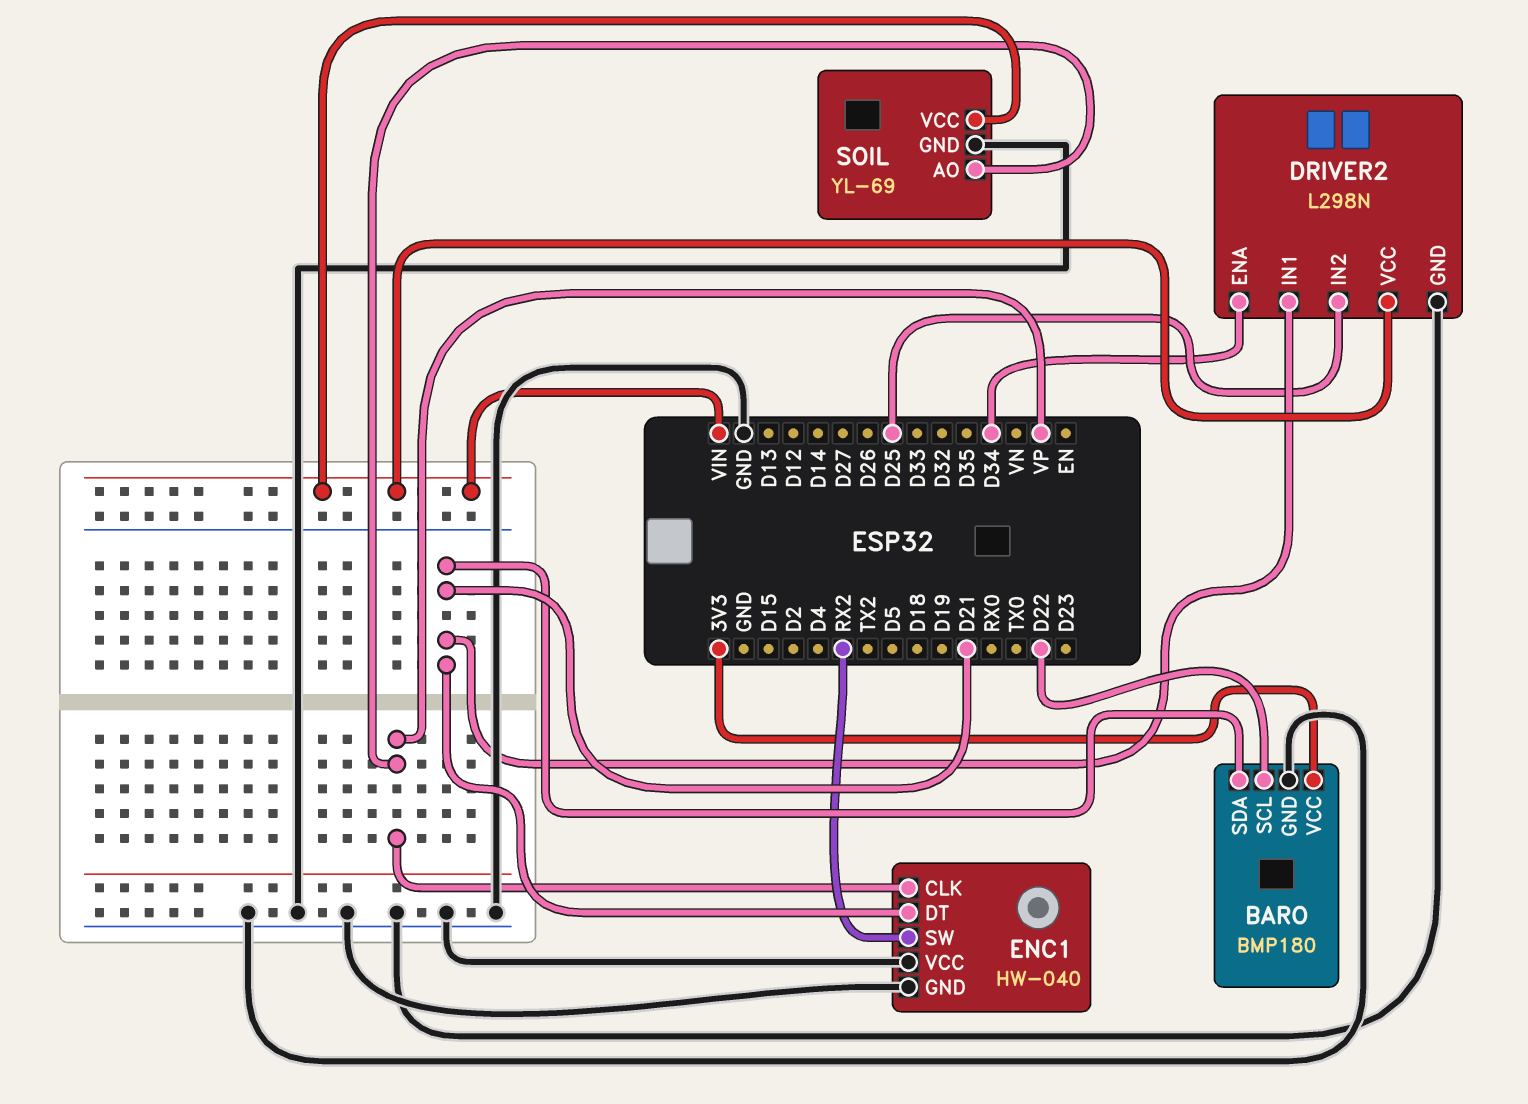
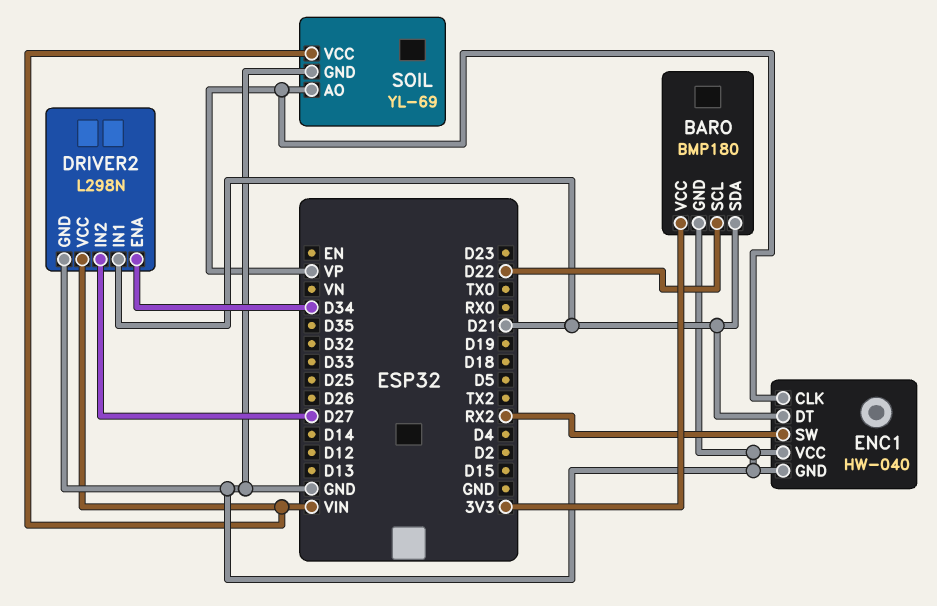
DRIVER2 pin IN2: D25 -> D27

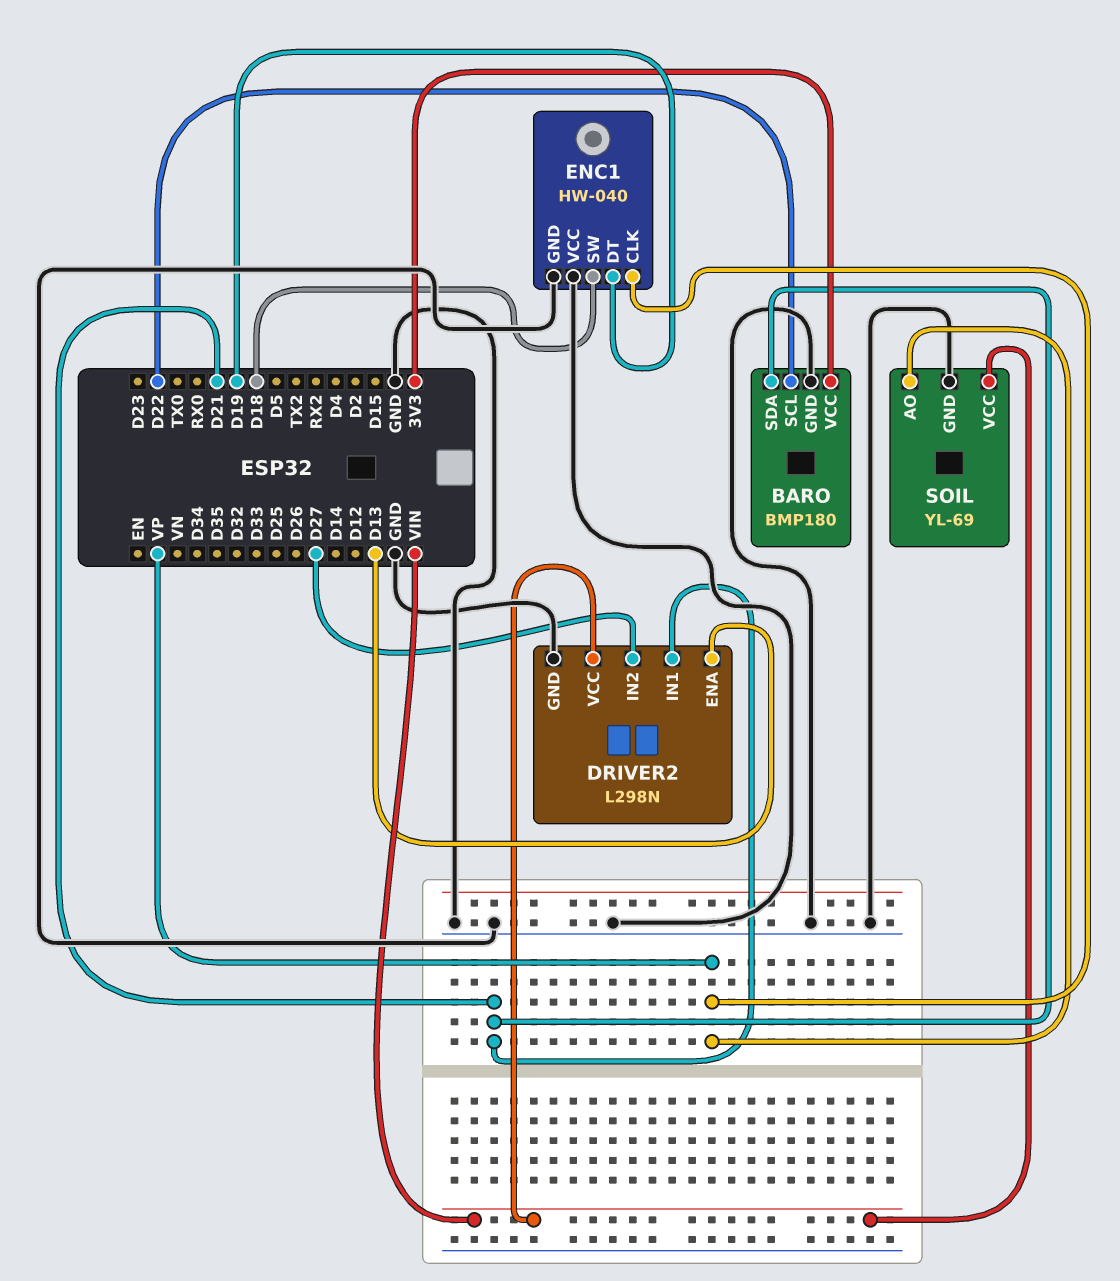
DRIVER2 pin ENA: D34 -> D13
ENC1 pin DT: D21 -> D19
ENC1 pin SW: RX2 -> D18

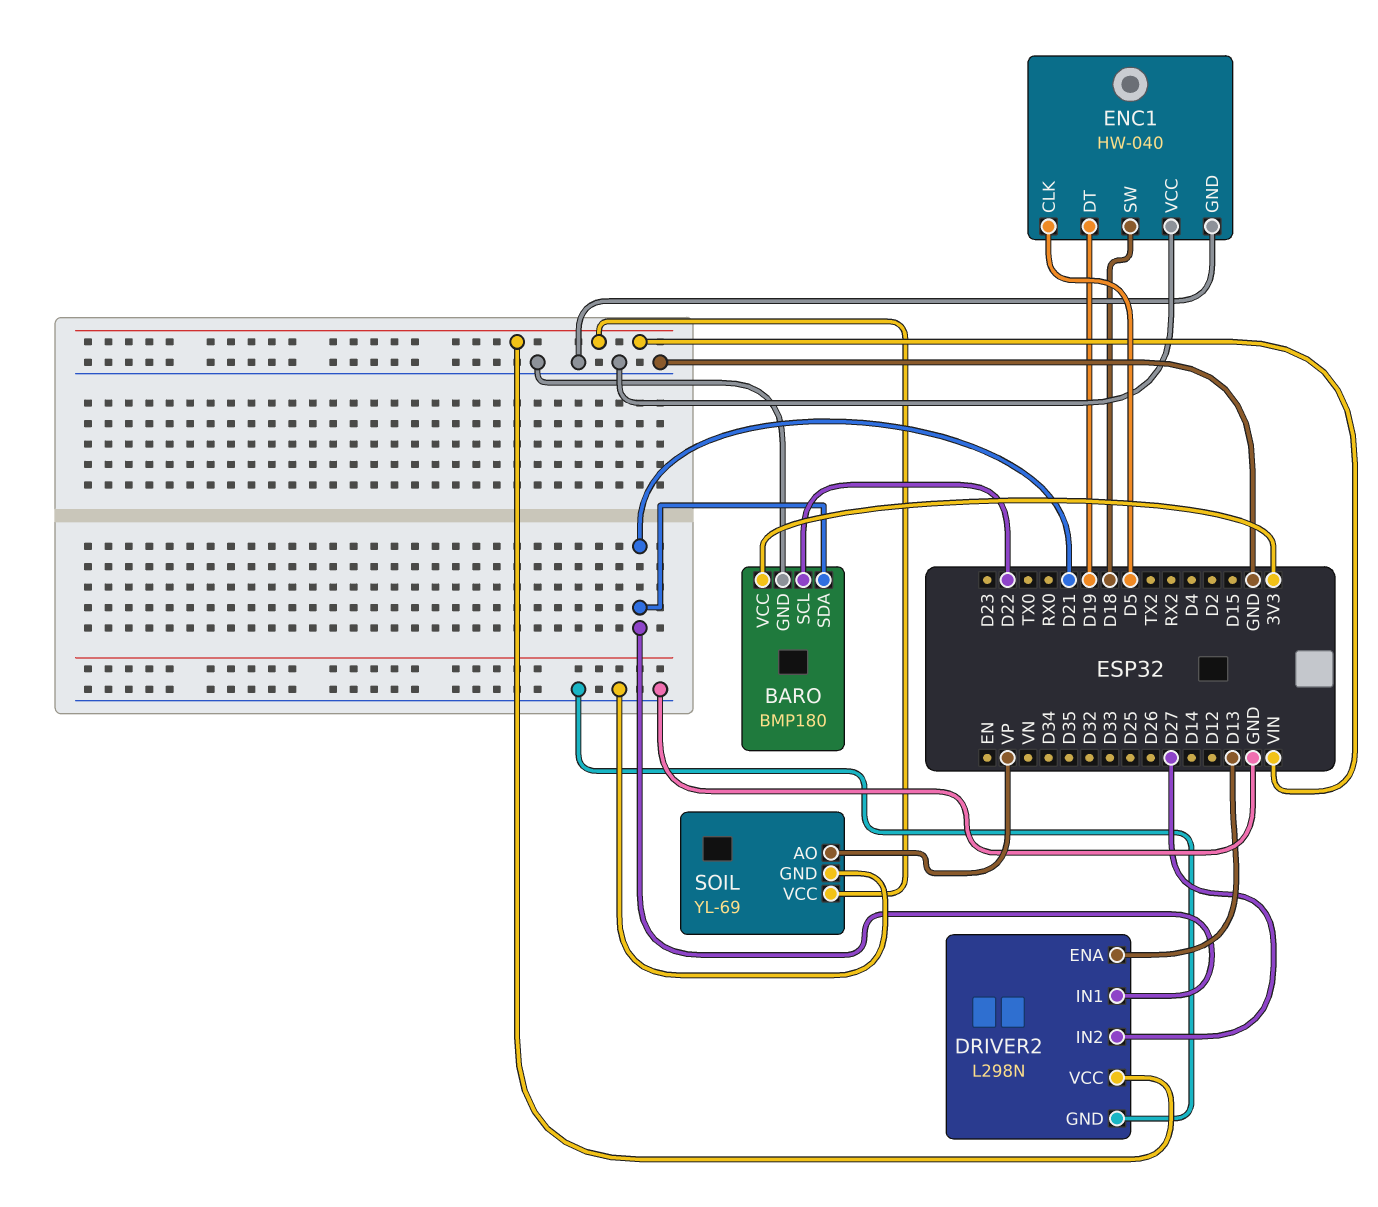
ENC1 pin CLK: VP -> D5

